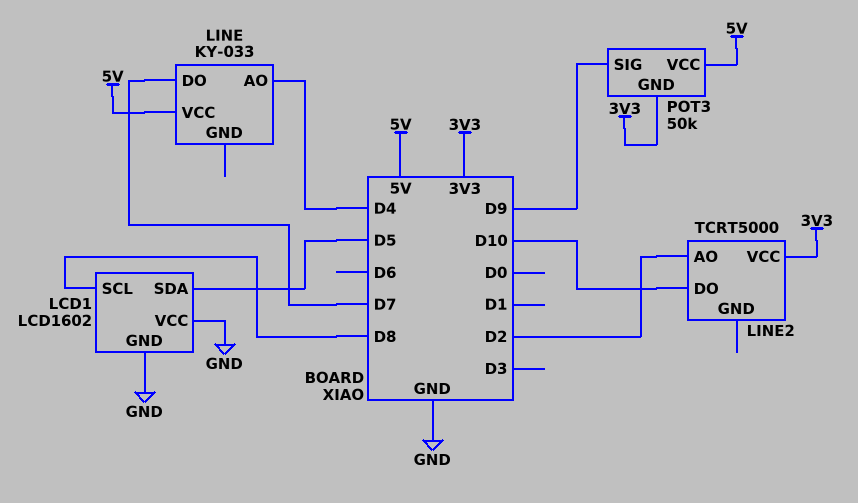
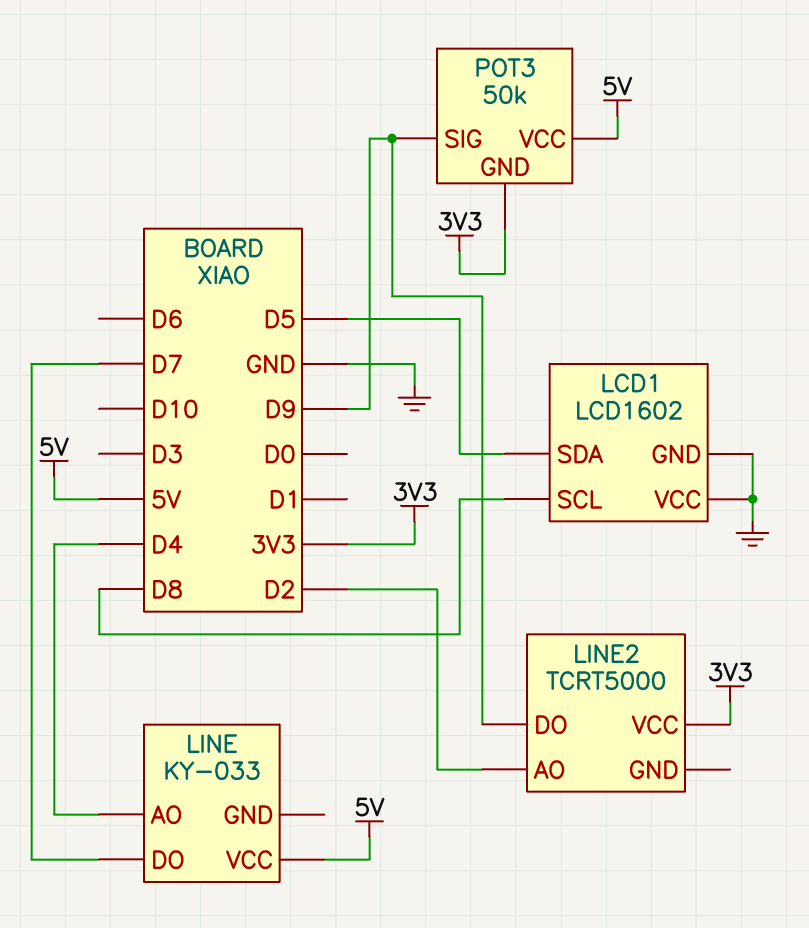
LINE2 pin DO: D10 -> D9

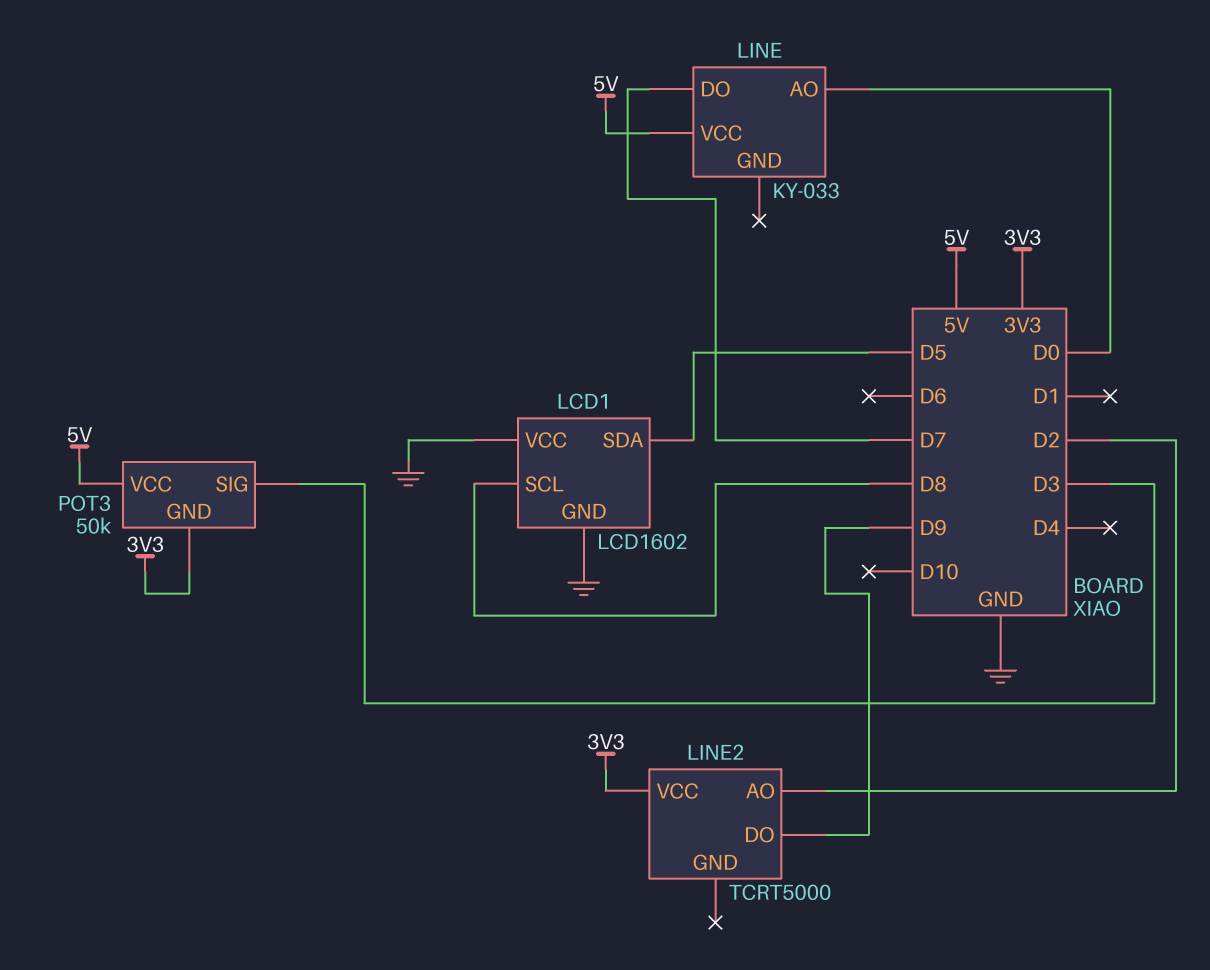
LINE pin AO: D4 -> D0
POT3 pin SIG: D9 -> D3

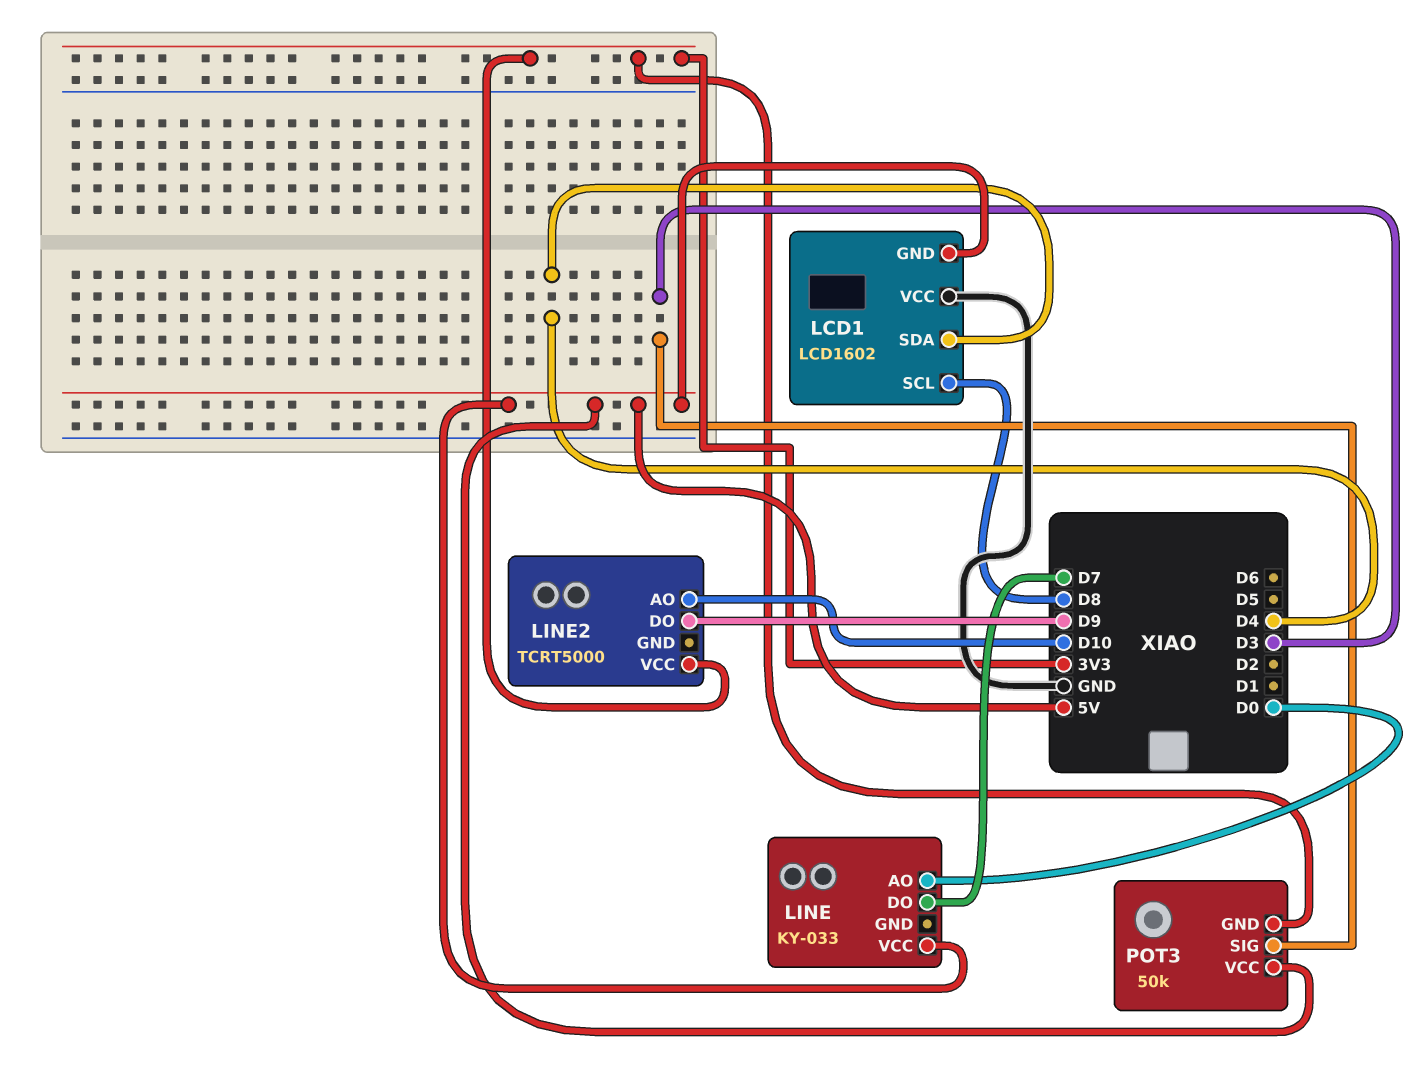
LCD1 pin GND: GND -> 5V
LCD1 pin SDA: D5 -> D4
LINE2 pin AO: D2 -> D10

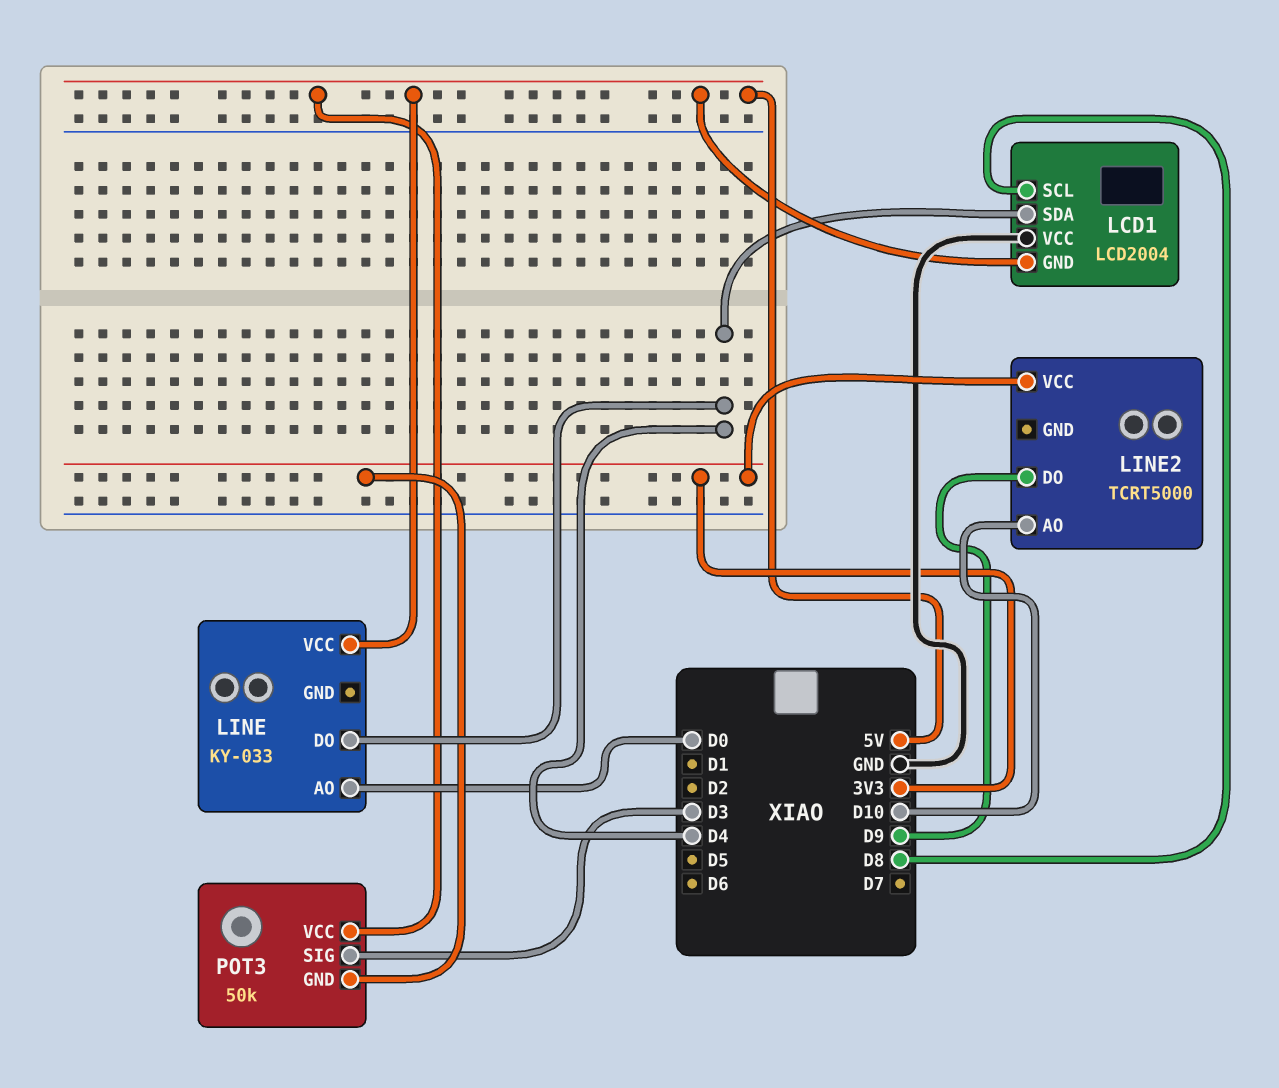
LCD1: LCD1602 -> LCD2004
LINE pin DO: D7 -> D4

